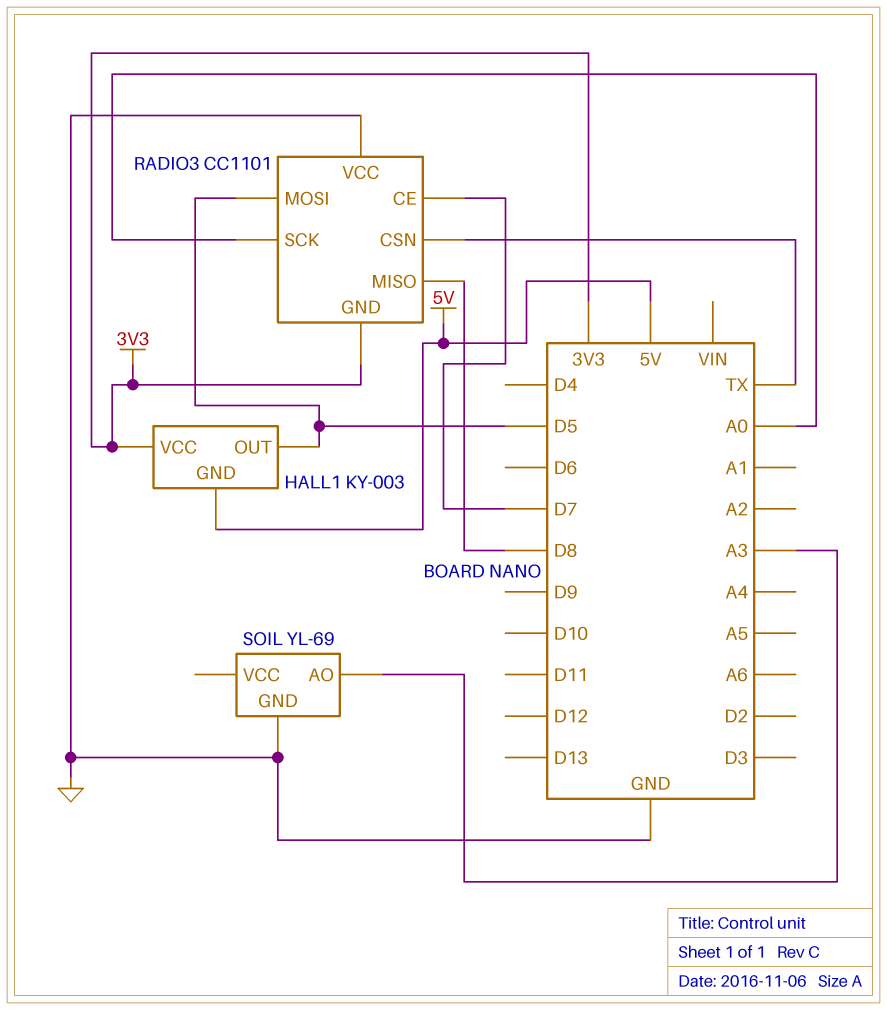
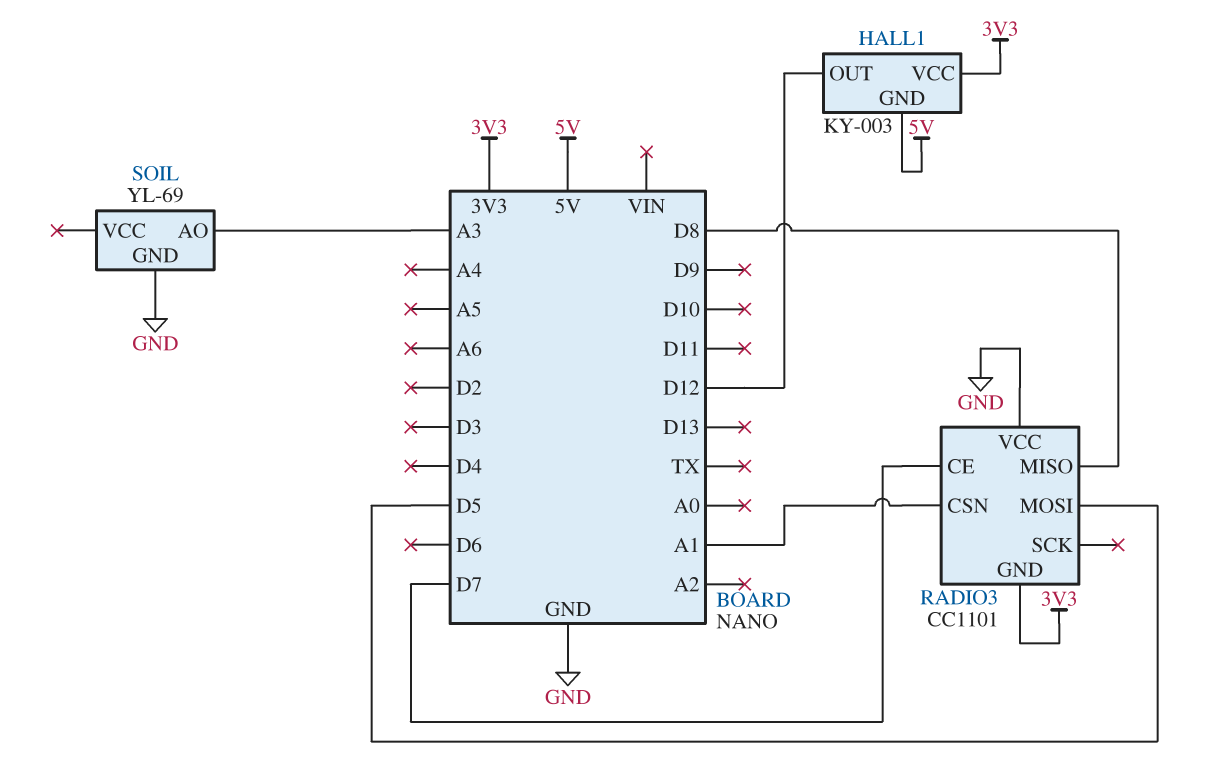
HALL1 pin OUT: D5 -> D12
RADIO3 pin CSN: TX -> A1
RADIO3 pin SCK: A0 -> none

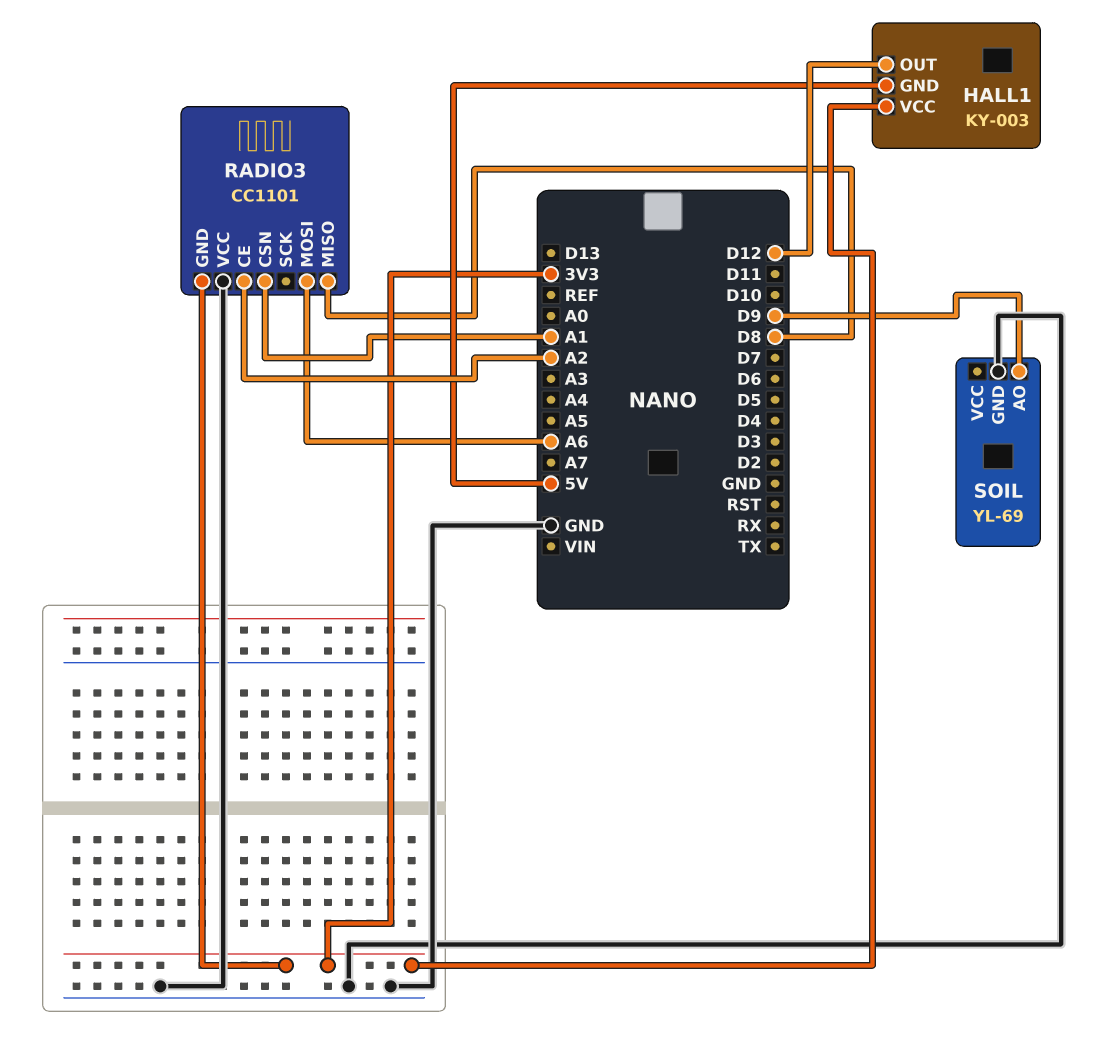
RADIO3 pin CE: D7 -> A2
RADIO3 pin MOSI: D5 -> A6
SOIL pin AO: A3 -> D9

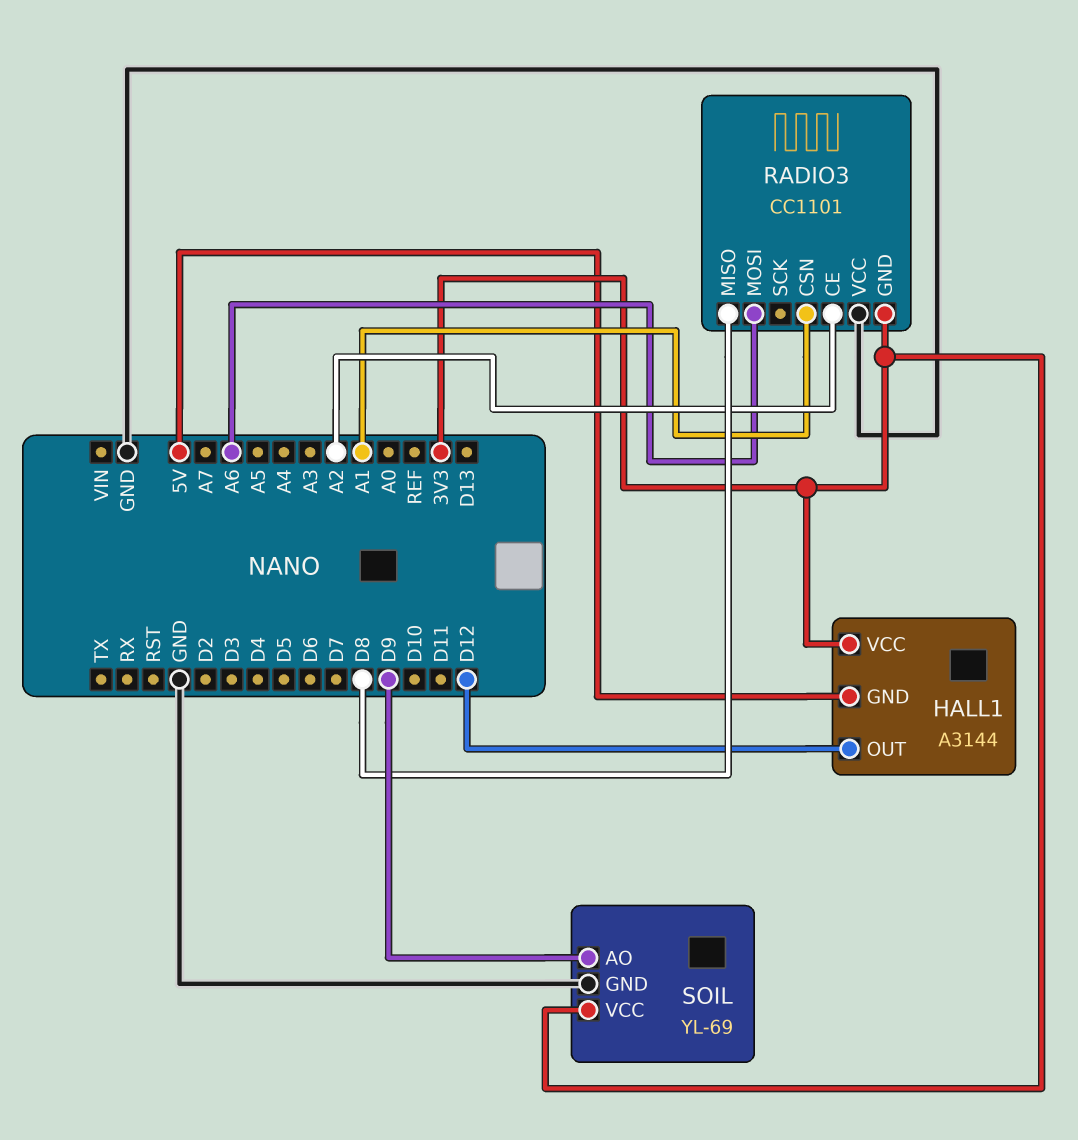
HALL1: KY-003 -> A3144
SOIL pin VCC: none -> 3V3

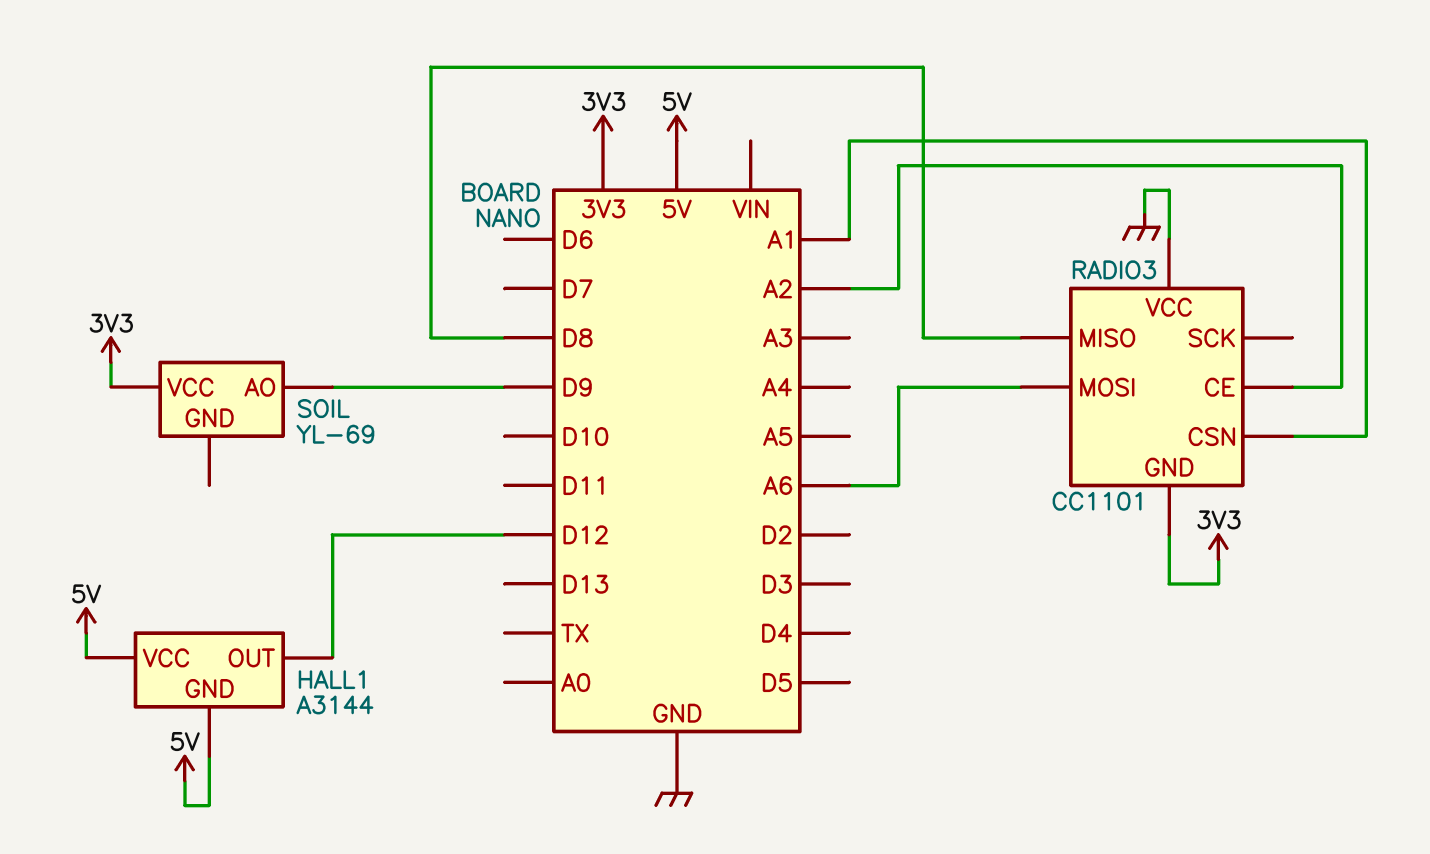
HALL1 pin VCC: 3V3 -> 5V
SOIL pin GND: GND -> none

